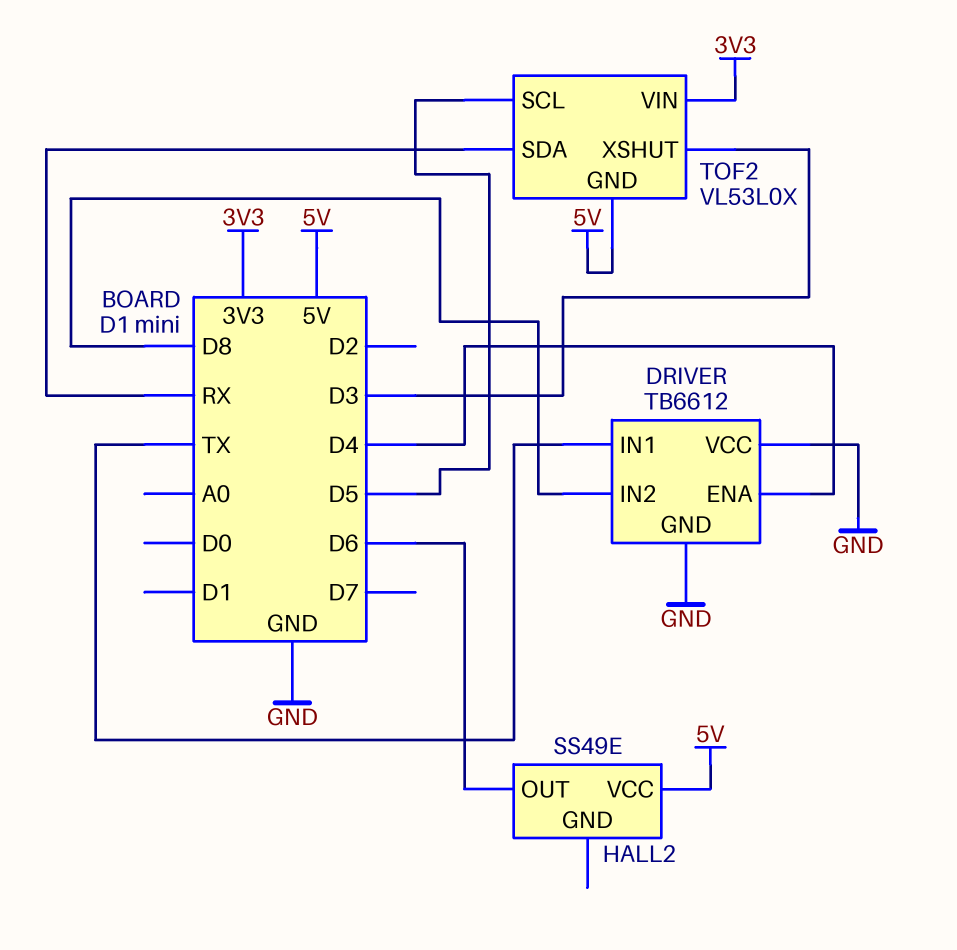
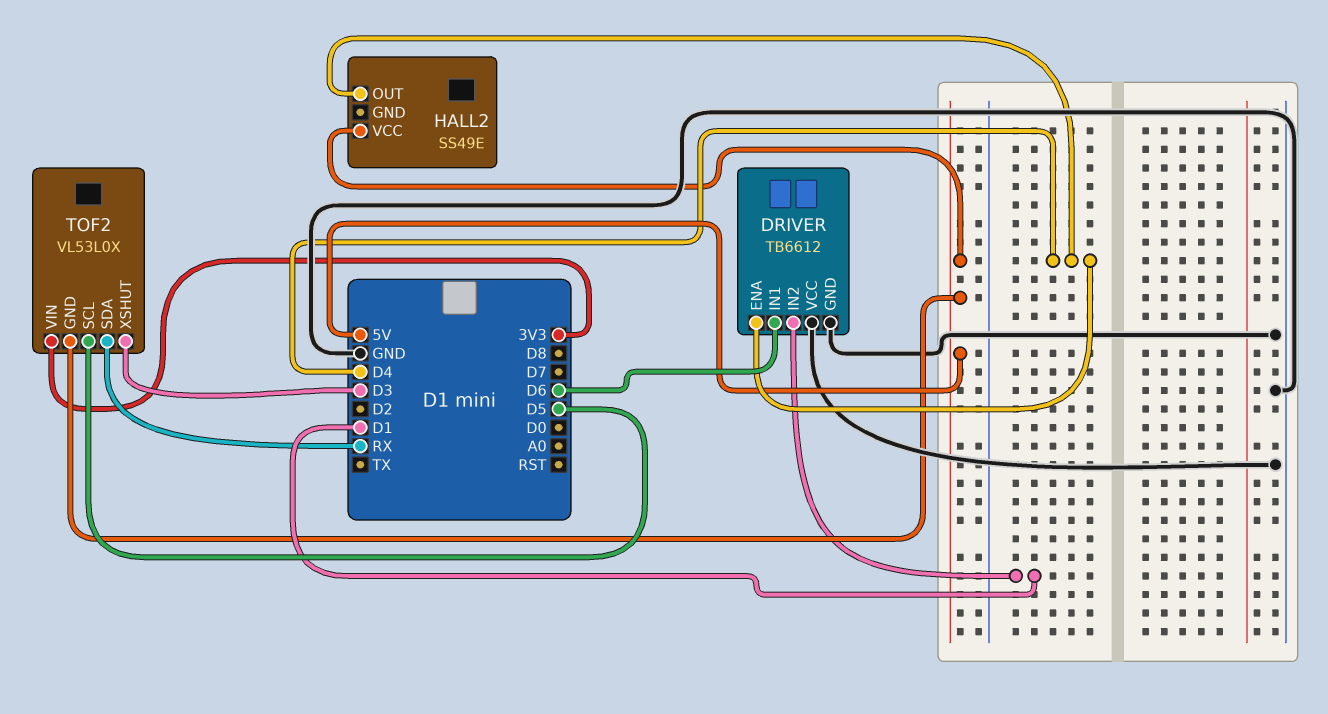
DRIVER pin IN1: TX -> D6
DRIVER pin IN2: D8 -> D1
HALL2 pin OUT: D6 -> D4

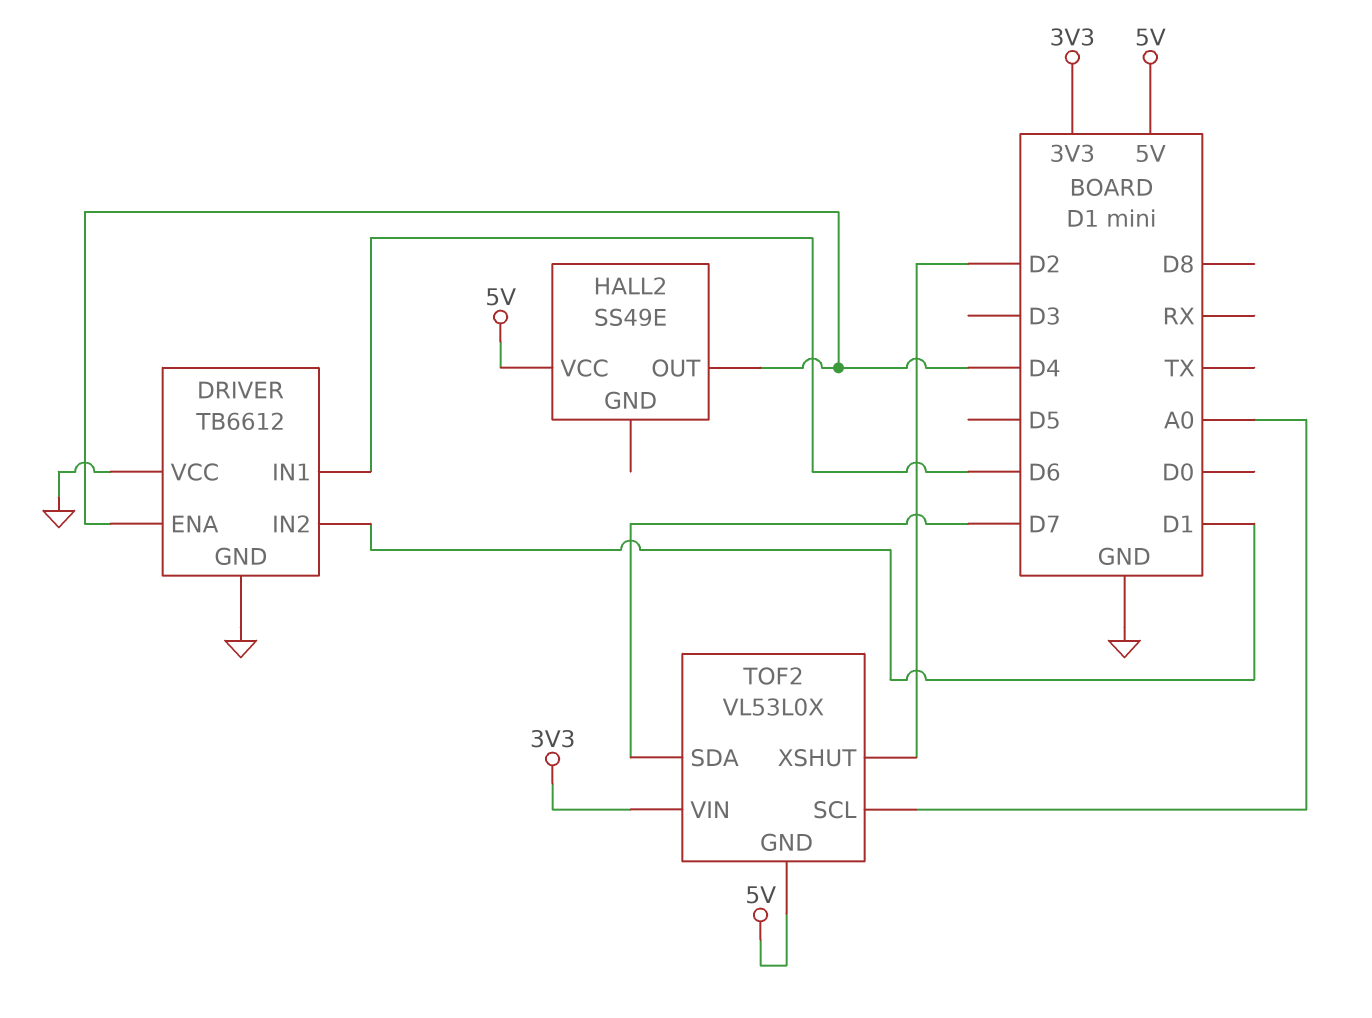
TOF2 pin SCL: D5 -> A0
TOF2 pin SDA: RX -> D7
TOF2 pin XSHUT: D3 -> D2

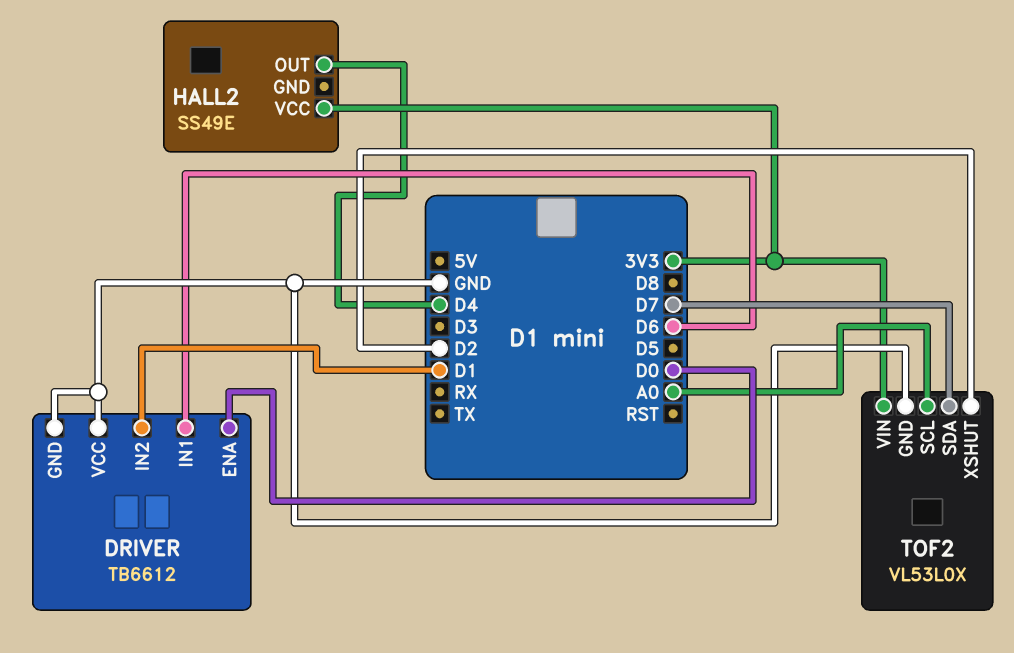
DRIVER pin ENA: D4 -> D0
HALL2 pin VCC: 5V -> 3V3
TOF2 pin GND: 5V -> GND

